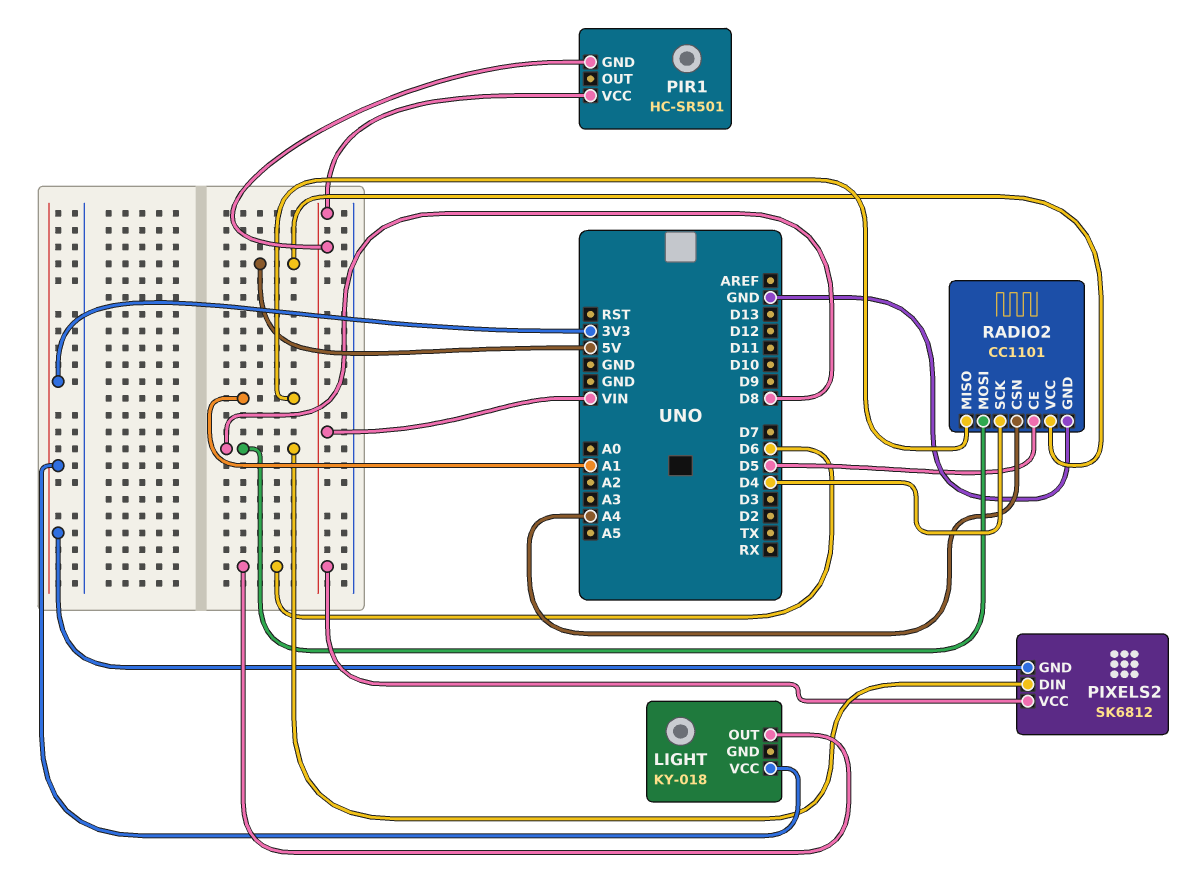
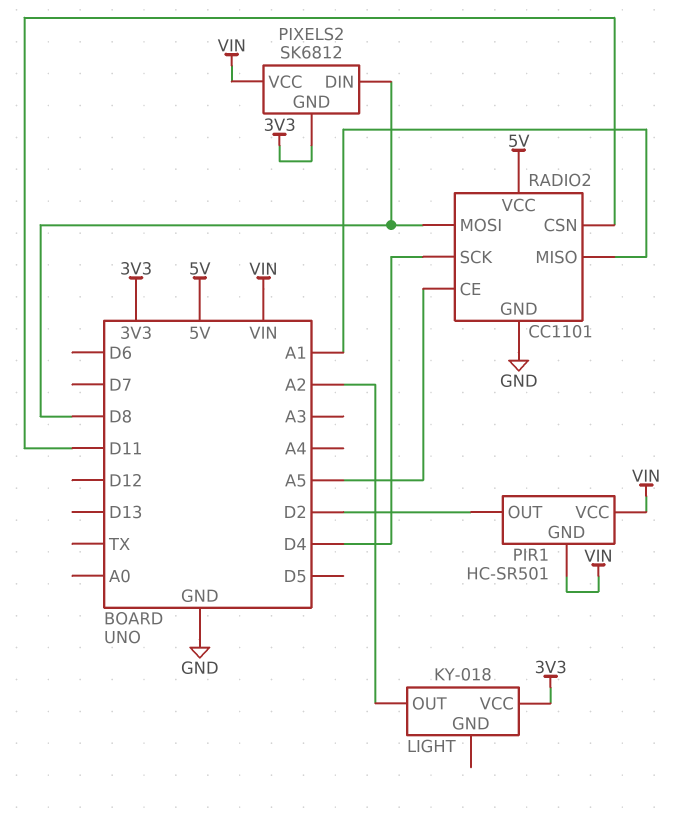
LIGHT pin OUT: D6 -> A2
PIR1 pin OUT: none -> D2
RADIO2 pin CE: D5 -> A5
RADIO2 pin CSN: A4 -> D11

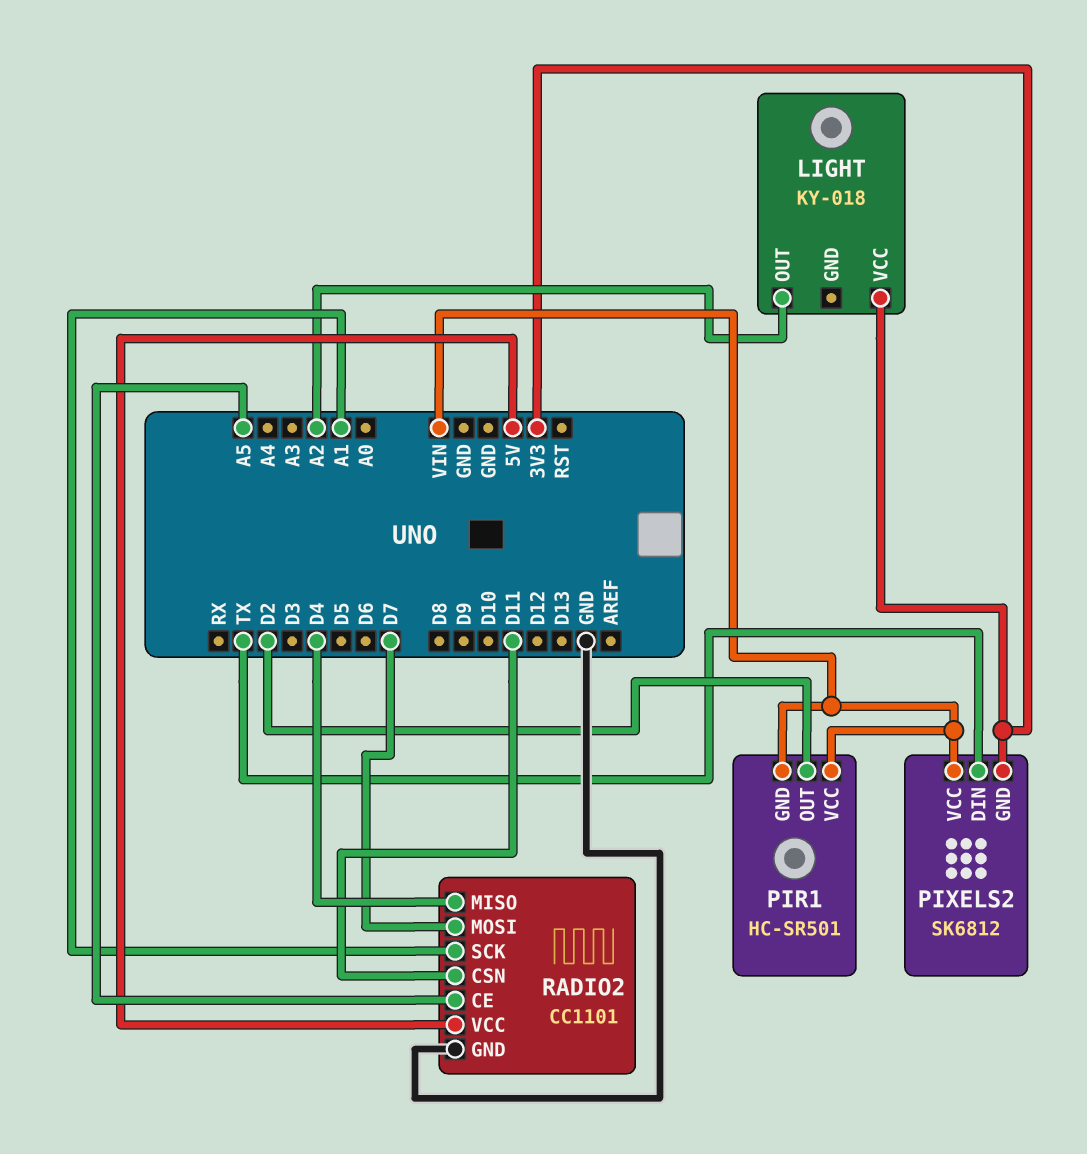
PIXELS2 pin DIN: D8 -> TX
RADIO2 pin MISO: A1 -> D4
RADIO2 pin MOSI: D8 -> D7
RADIO2 pin SCK: D4 -> A1

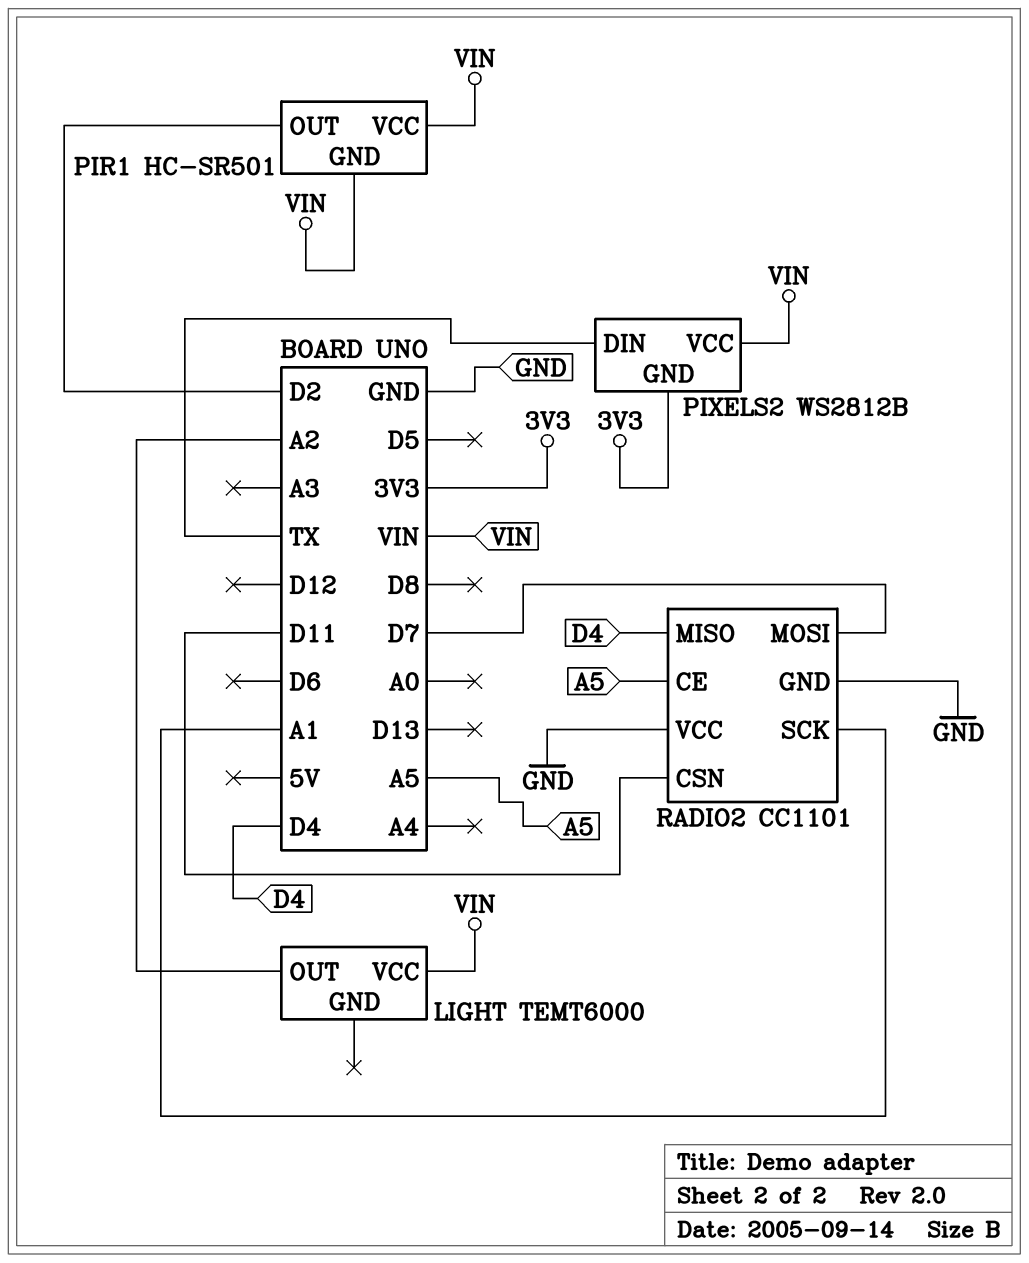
LIGHT: KY-018 -> TEMT6000
LIGHT pin VCC: 3V3 -> VIN
PIXELS2: SK6812 -> WS2812B
RADIO2 pin VCC: 5V -> GND

